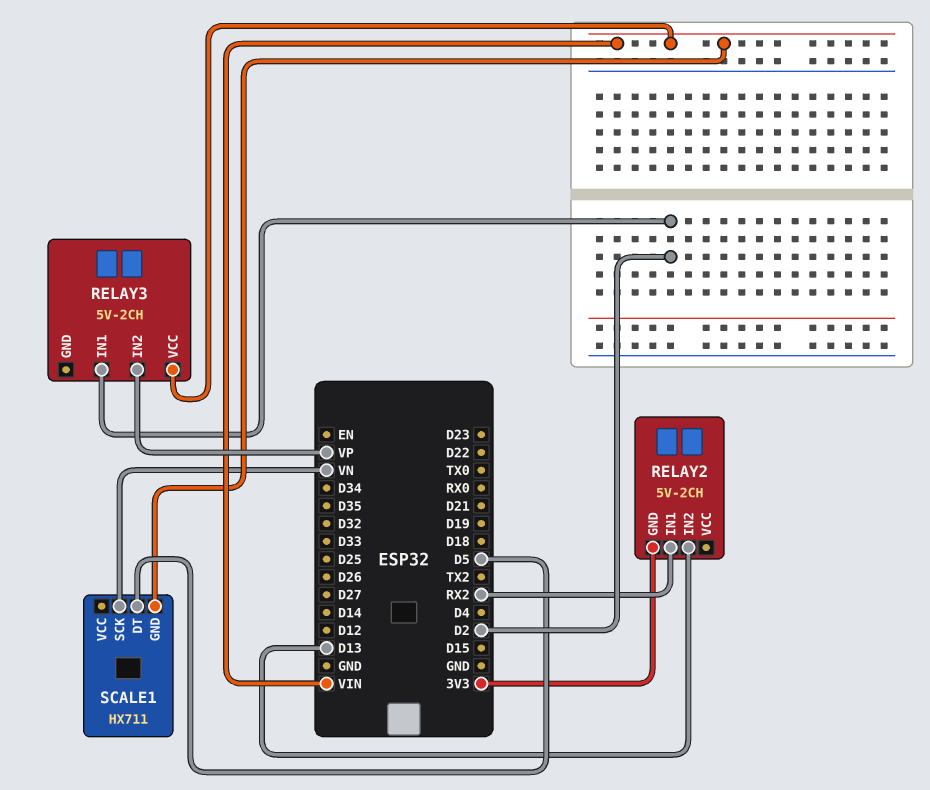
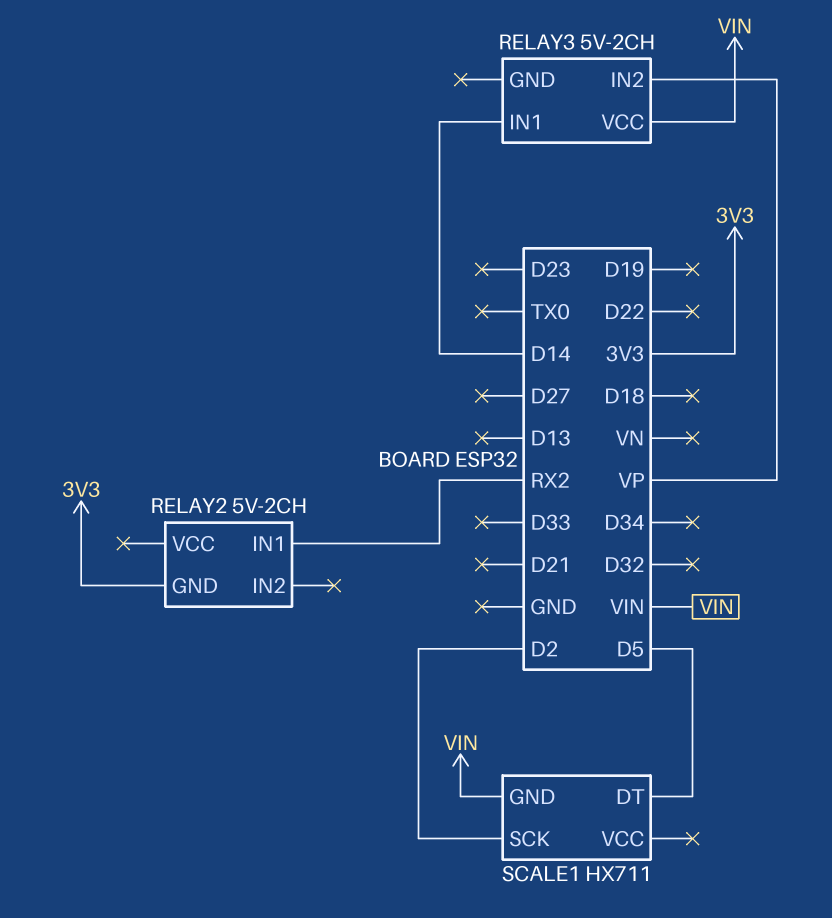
RELAY2 pin IN2: D13 -> none
RELAY3 pin IN1: D2 -> D14
SCALE1 pin SCK: VN -> D2

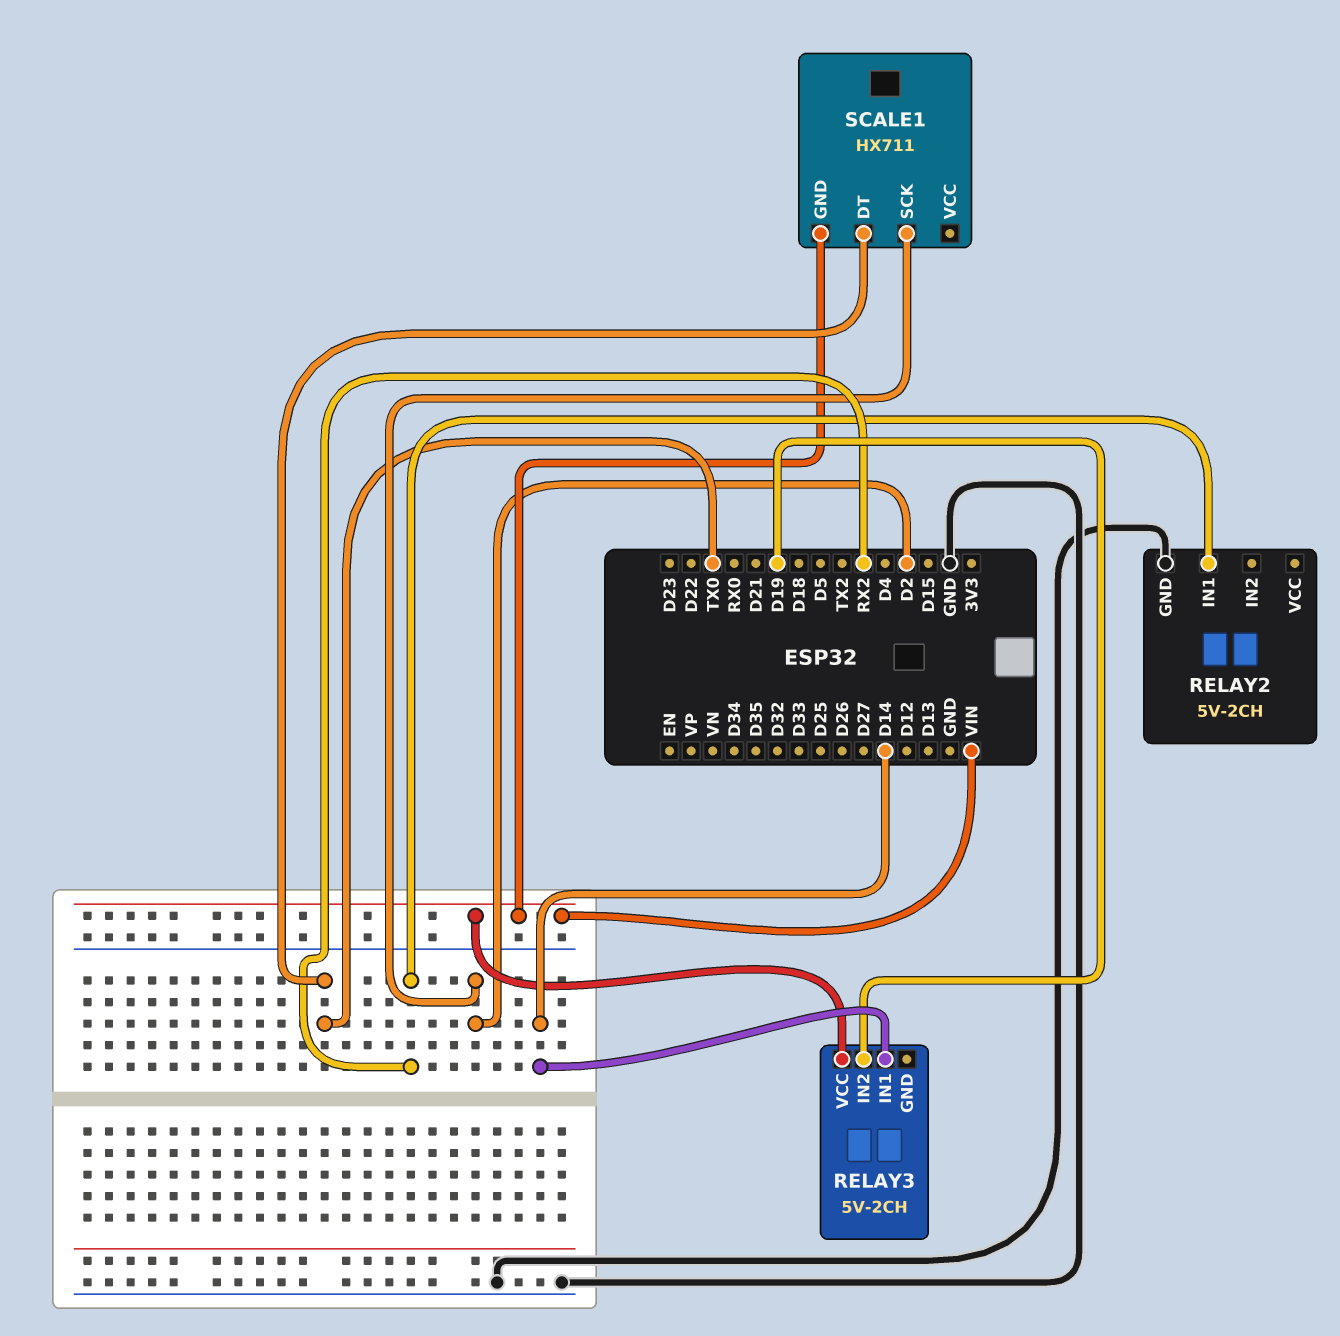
RELAY2 pin GND: 3V3 -> GND
RELAY3 pin IN2: VP -> D19
SCALE1 pin DT: D5 -> TX0

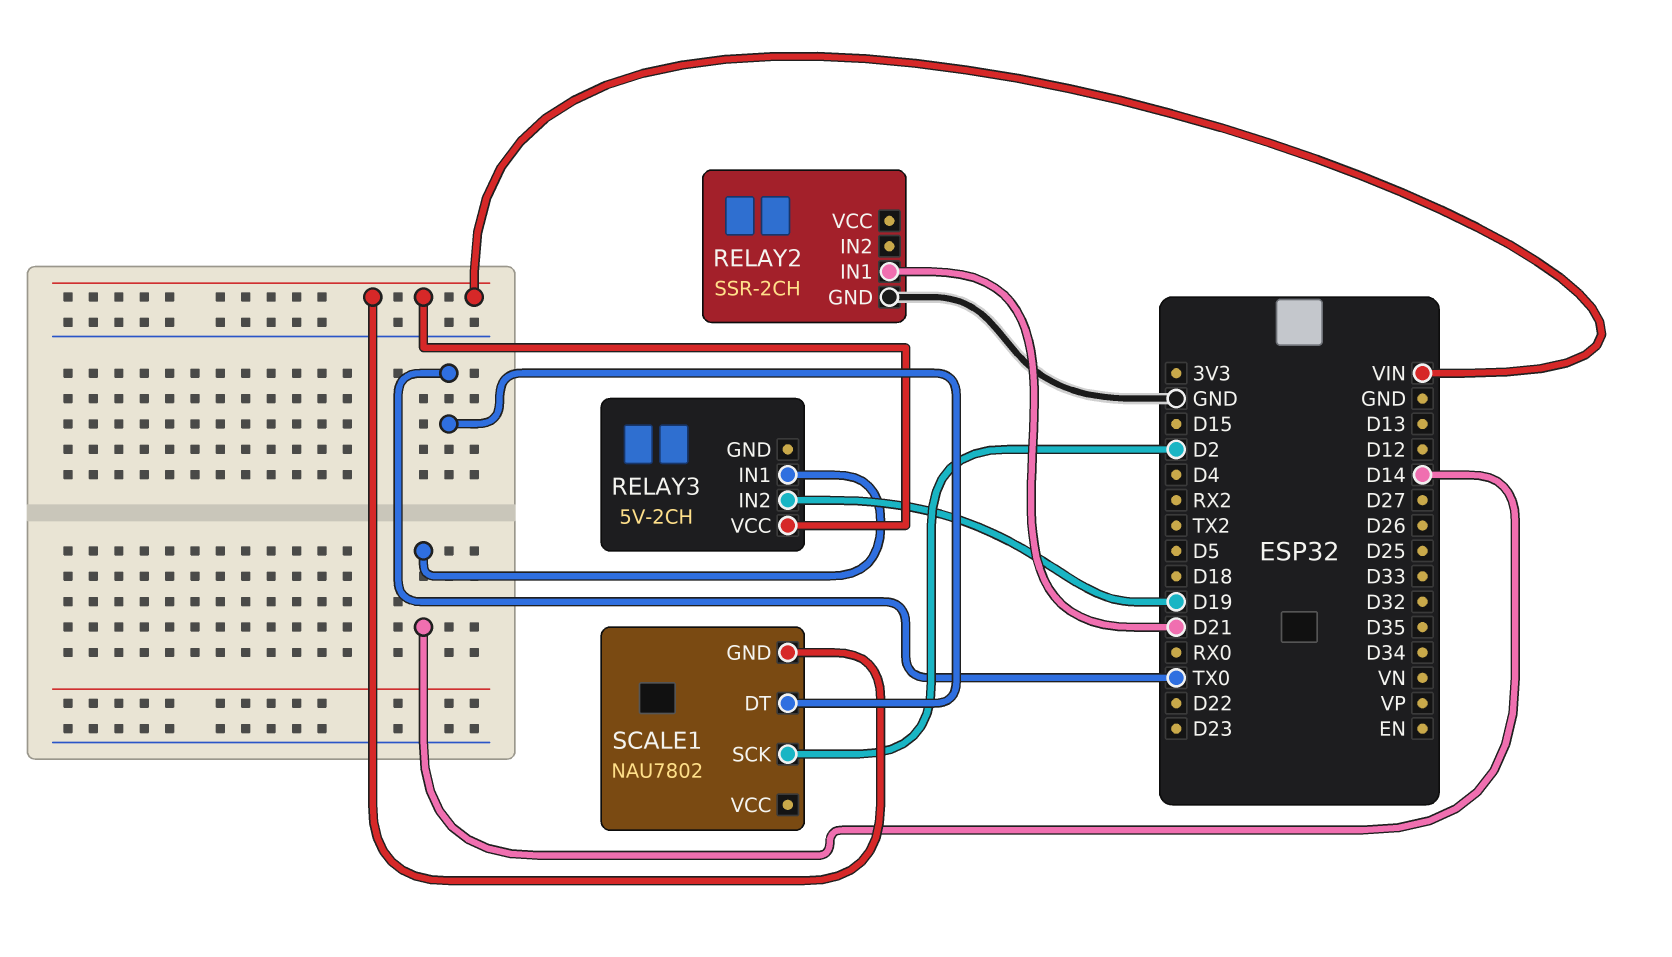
RELAY2: 5V-2CH -> SSR-2CH
RELAY2 pin IN1: RX2 -> D21
SCALE1: HX711 -> NAU7802

